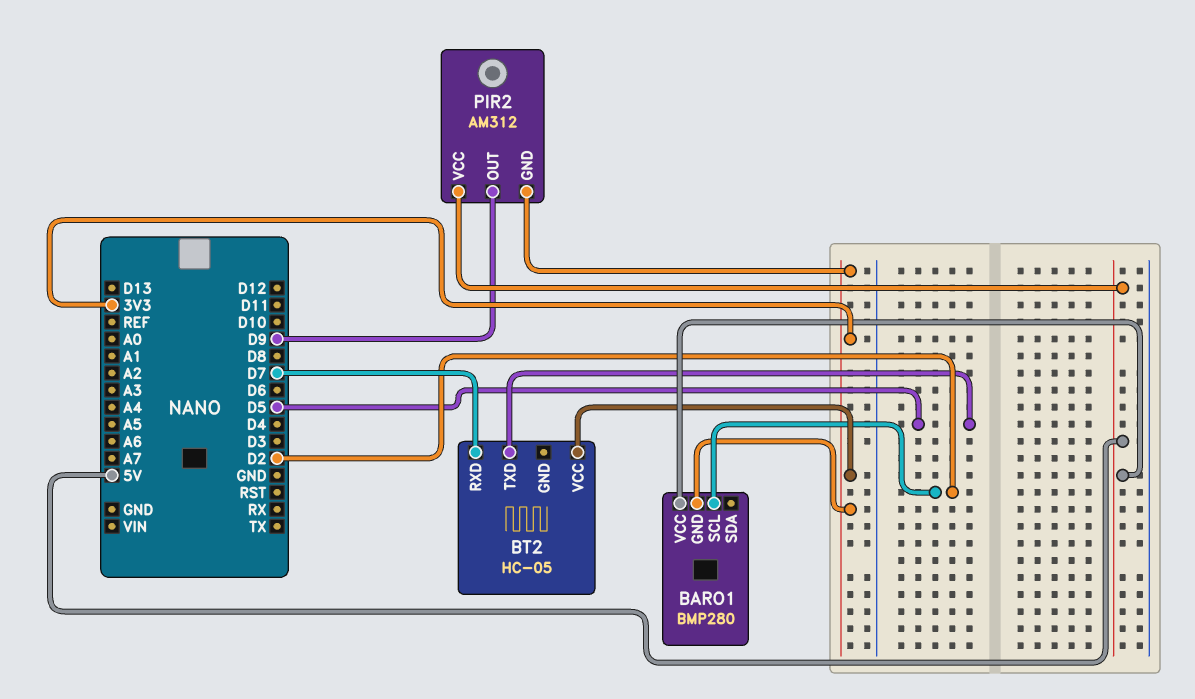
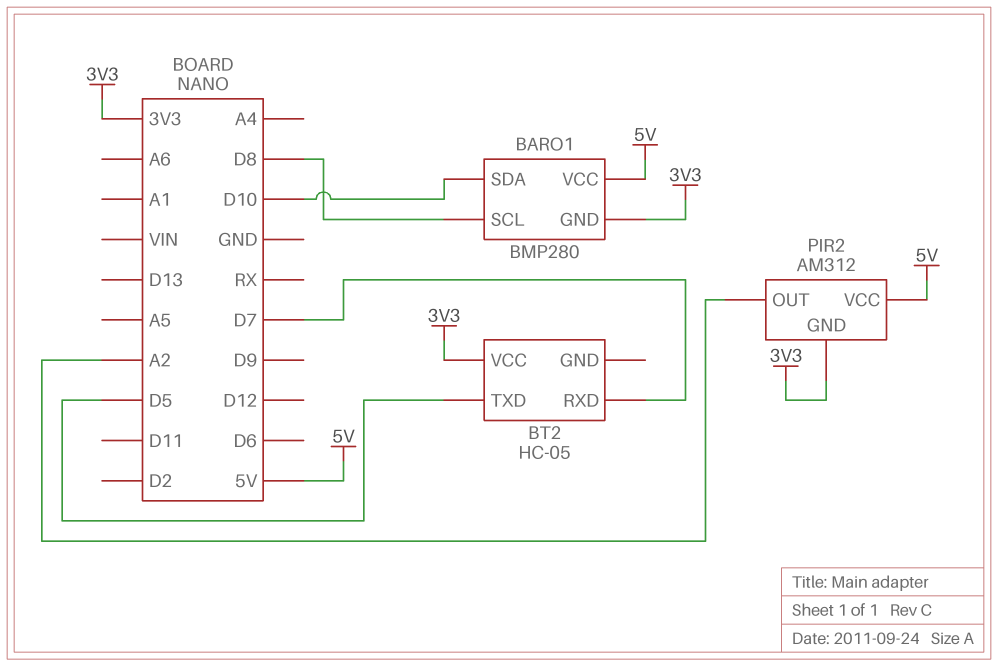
BARO1 pin SCL: D2 -> D8
BARO1 pin SDA: none -> D10
PIR2 pin OUT: D9 -> A2

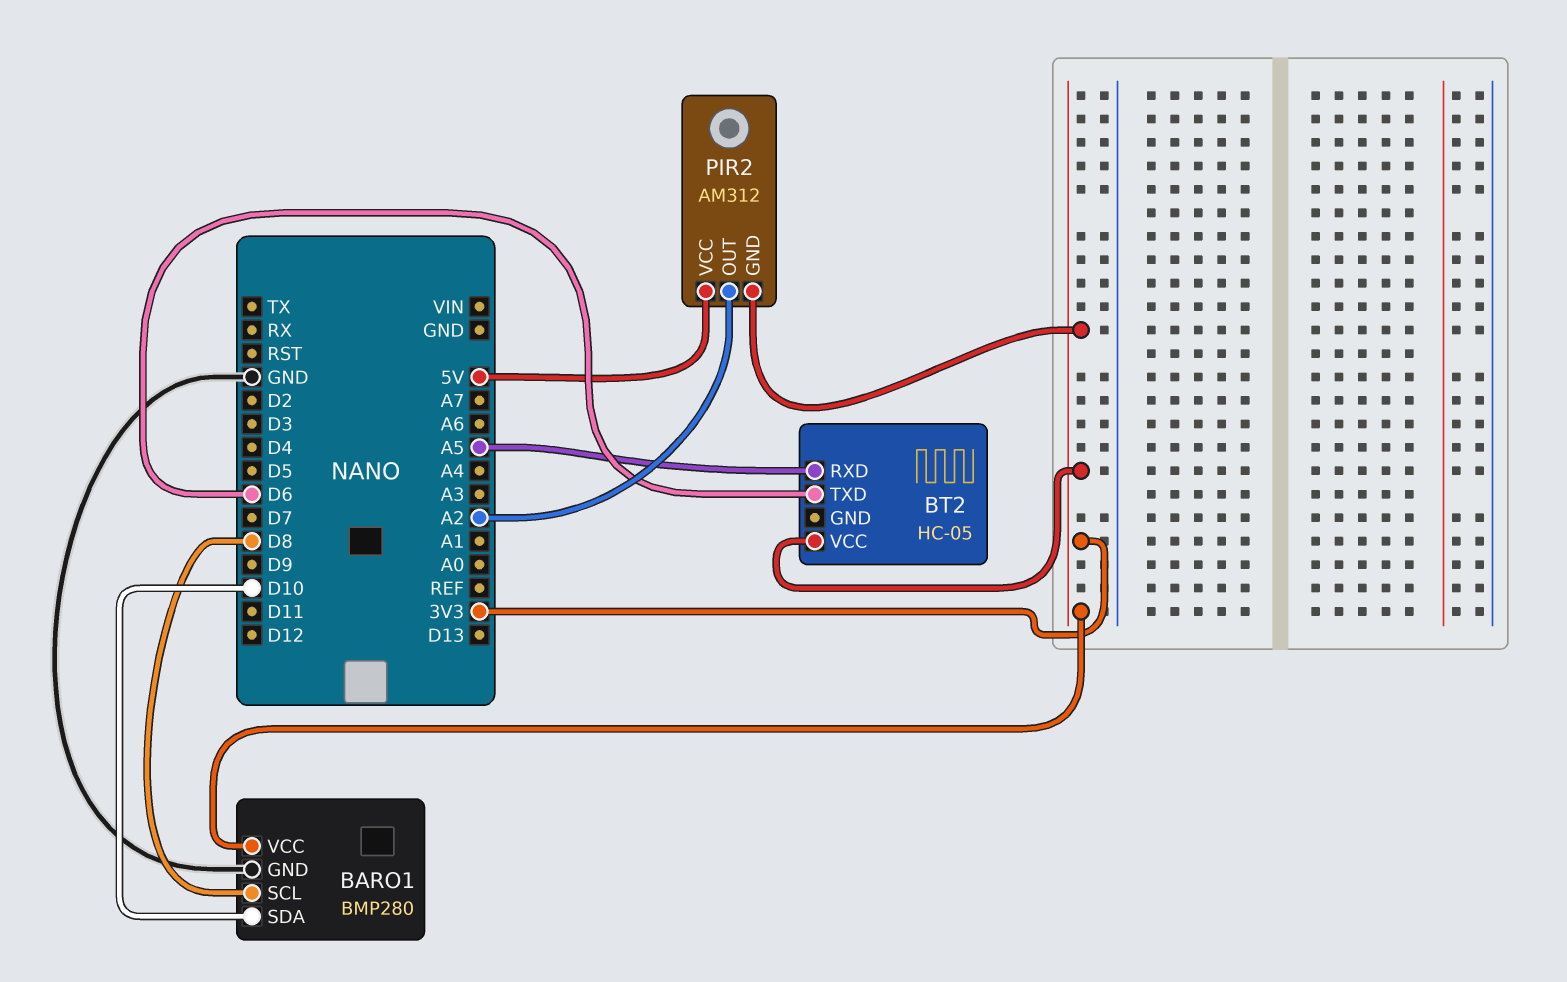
BARO1 pin GND: 3V3 -> GND
BARO1 pin VCC: 5V -> 3V3
BT2 pin RXD: D7 -> A5
BT2 pin TXD: D5 -> D6

